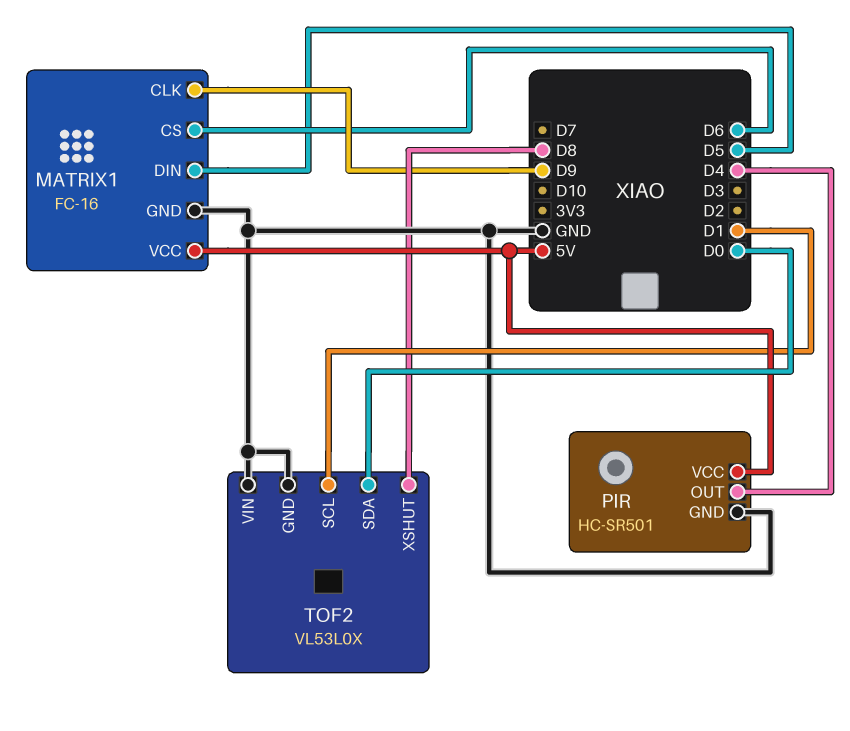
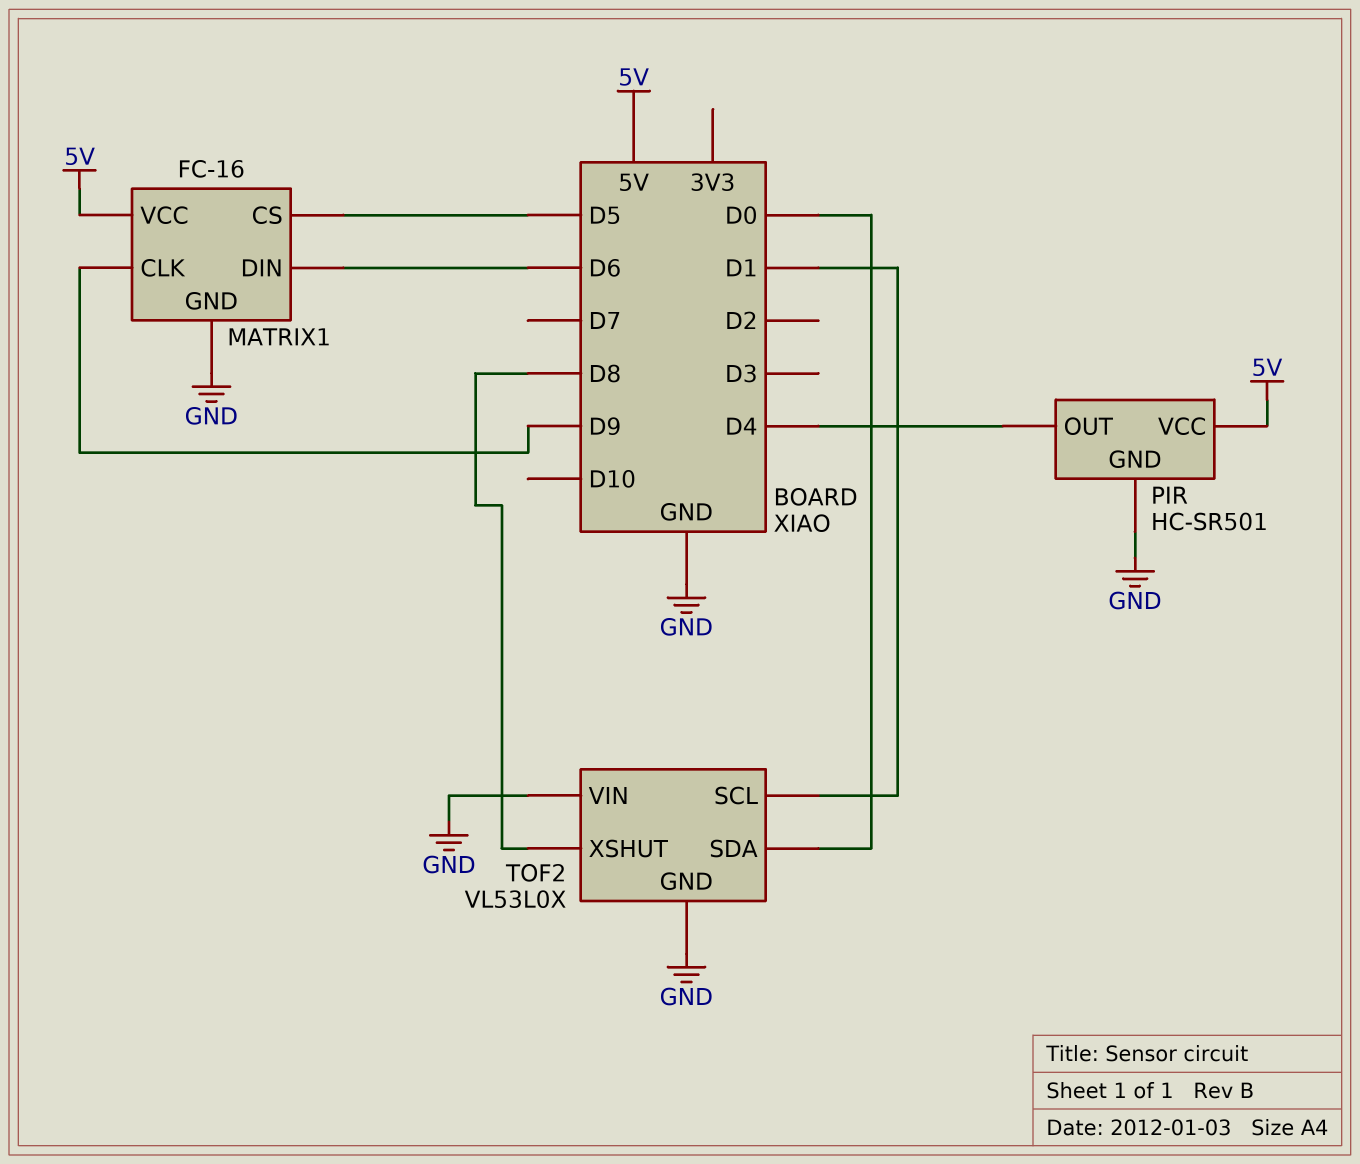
MATRIX1 pin CS: D6 -> D5
MATRIX1 pin DIN: D5 -> D6

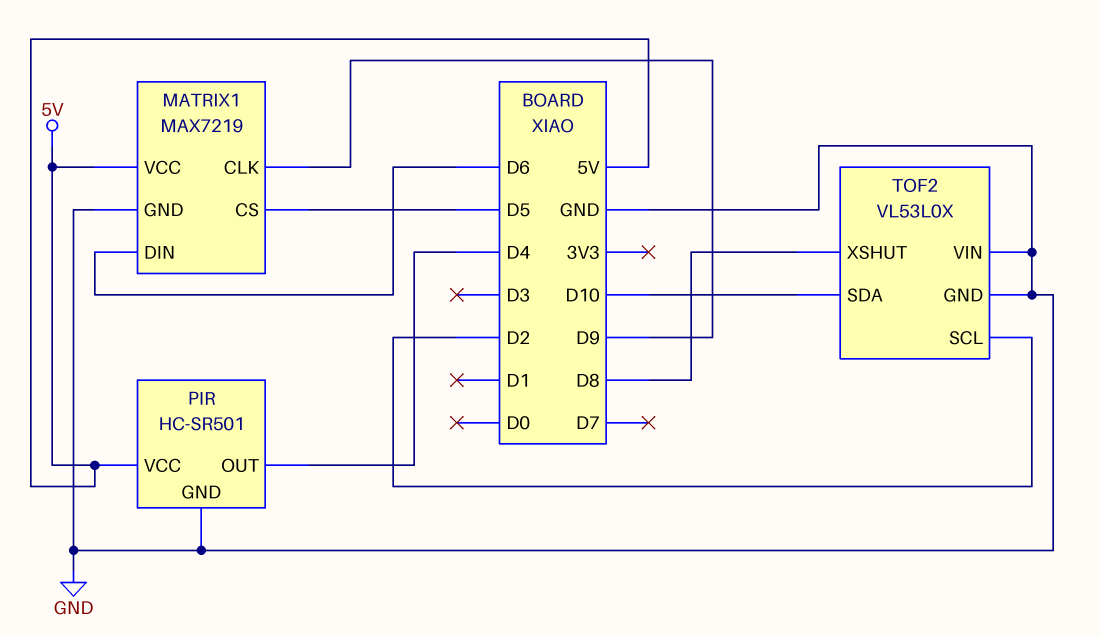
MATRIX1: FC-16 -> MAX7219
TOF2 pin SCL: D1 -> D2
TOF2 pin SDA: D0 -> D10

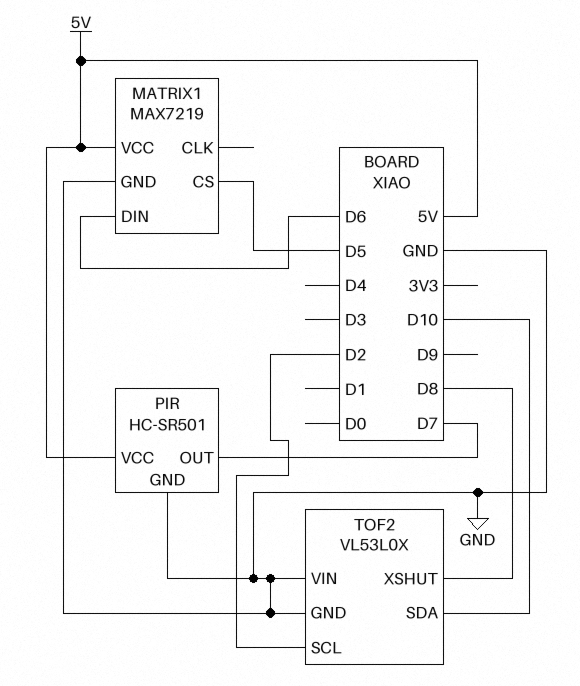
MATRIX1 pin CLK: D9 -> none
PIR pin OUT: D4 -> D7

